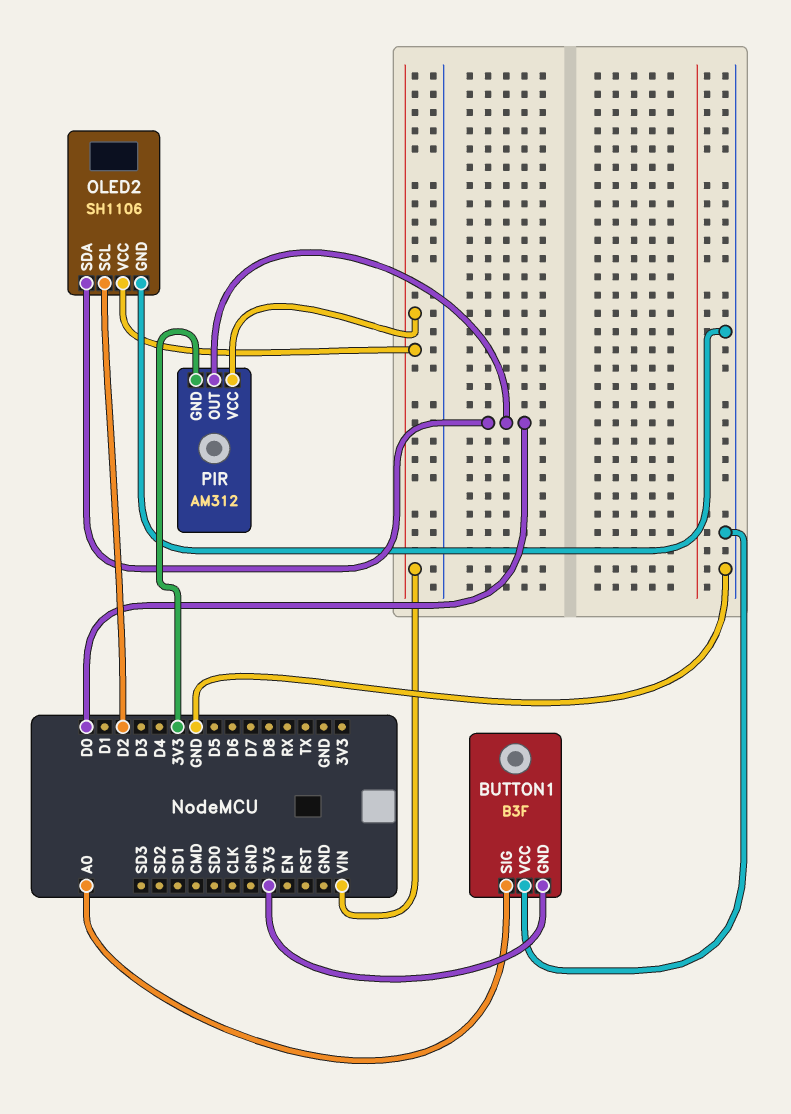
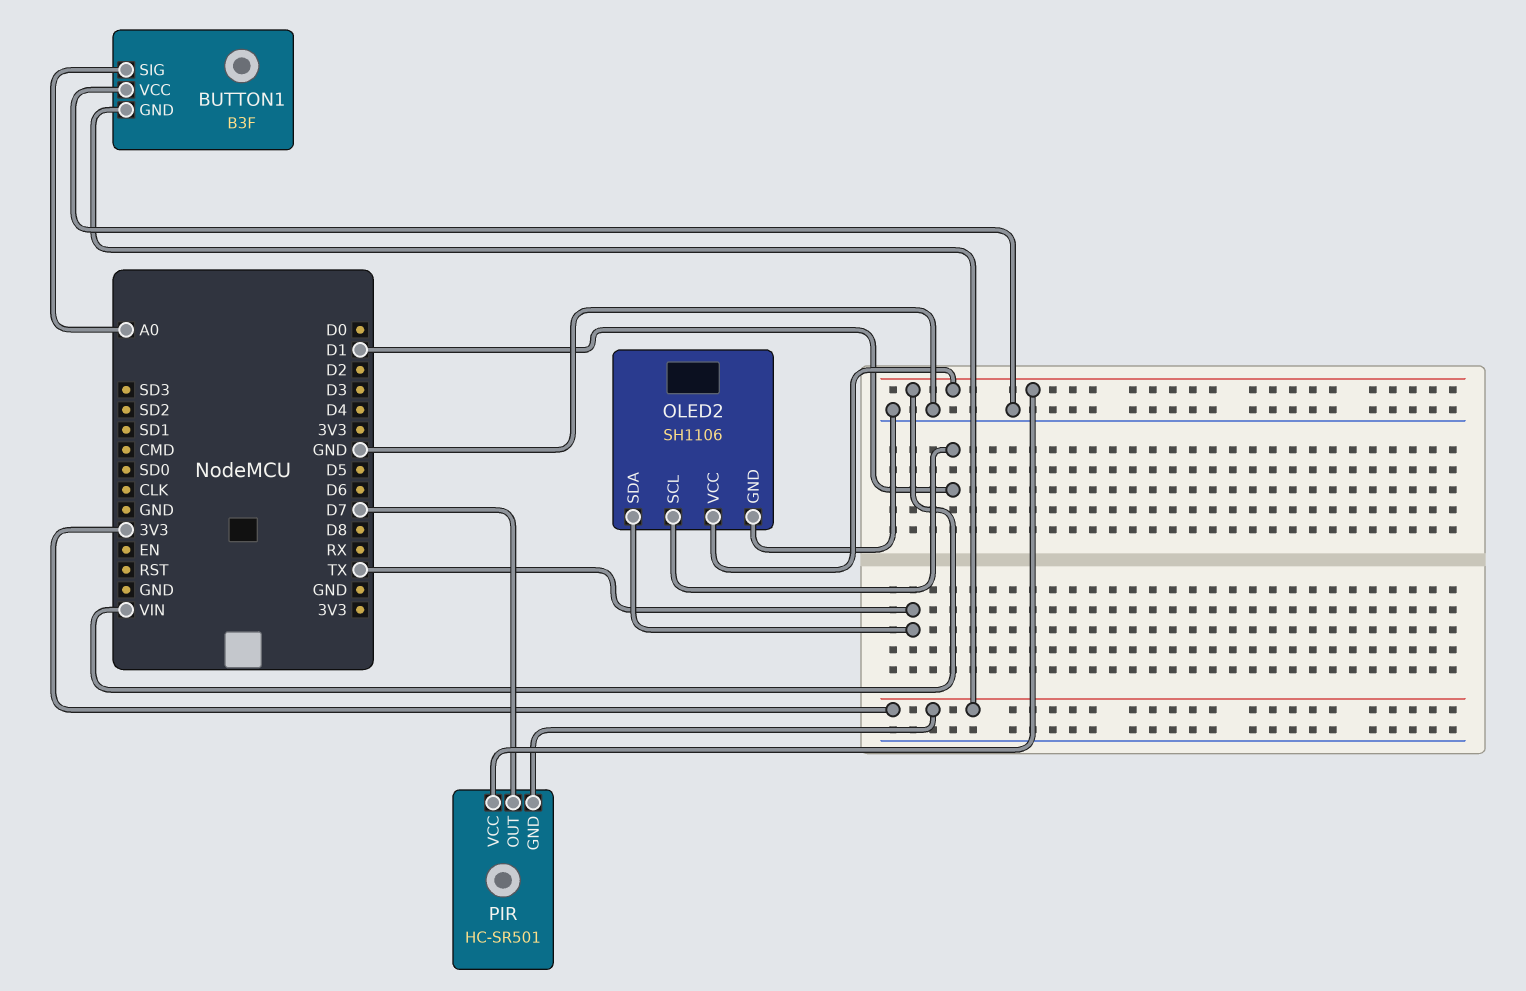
OLED2 pin SCL: D2 -> D1
OLED2 pin SDA: D0 -> TX
PIR: AM312 -> HC-SR501
PIR pin OUT: D0 -> D7

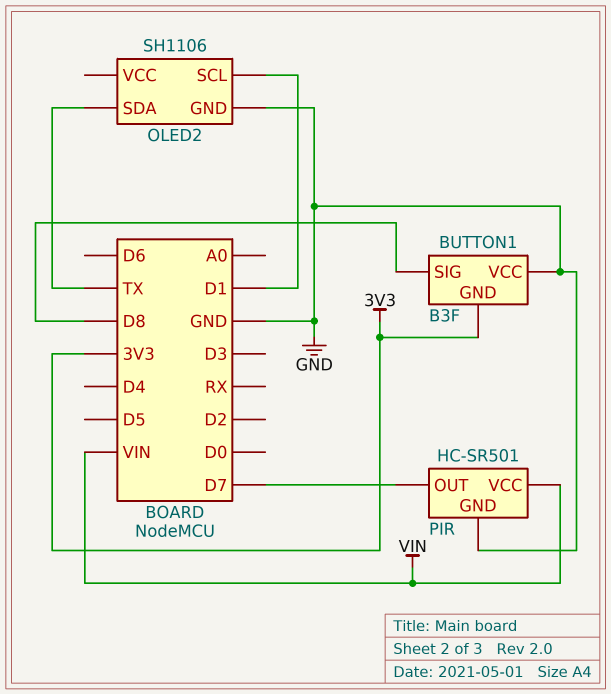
BUTTON1 pin SIG: A0 -> D8
OLED2 pin VCC: VIN -> none
PIR pin GND: 3V3 -> GND

